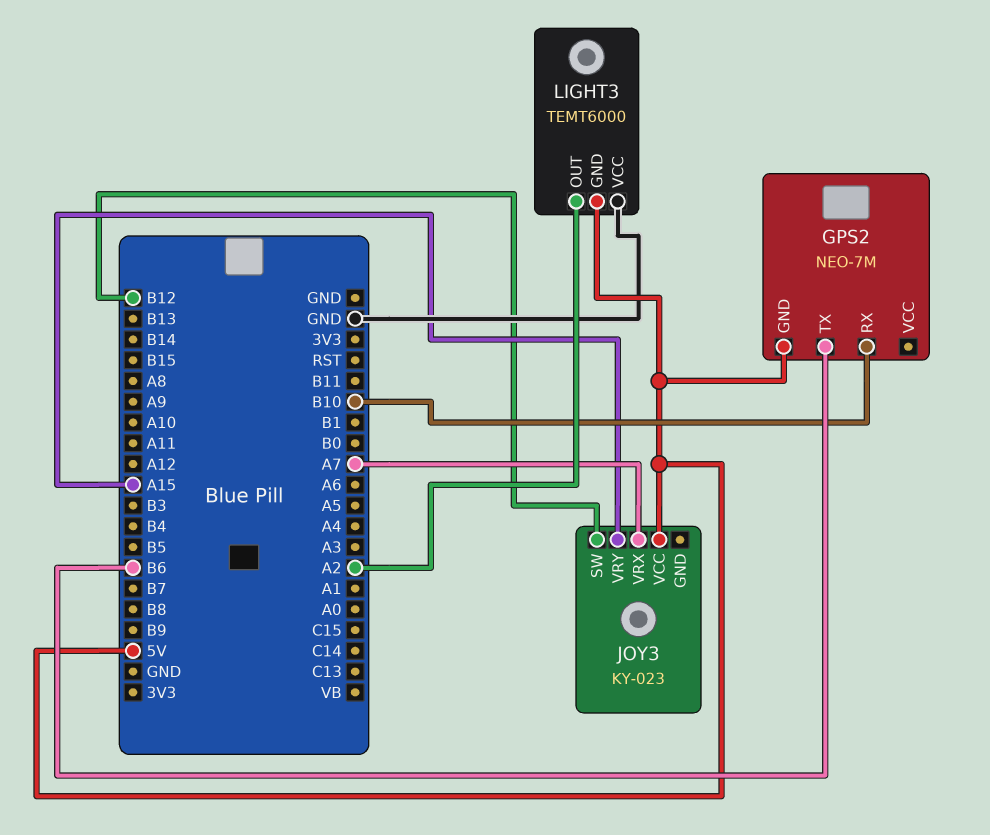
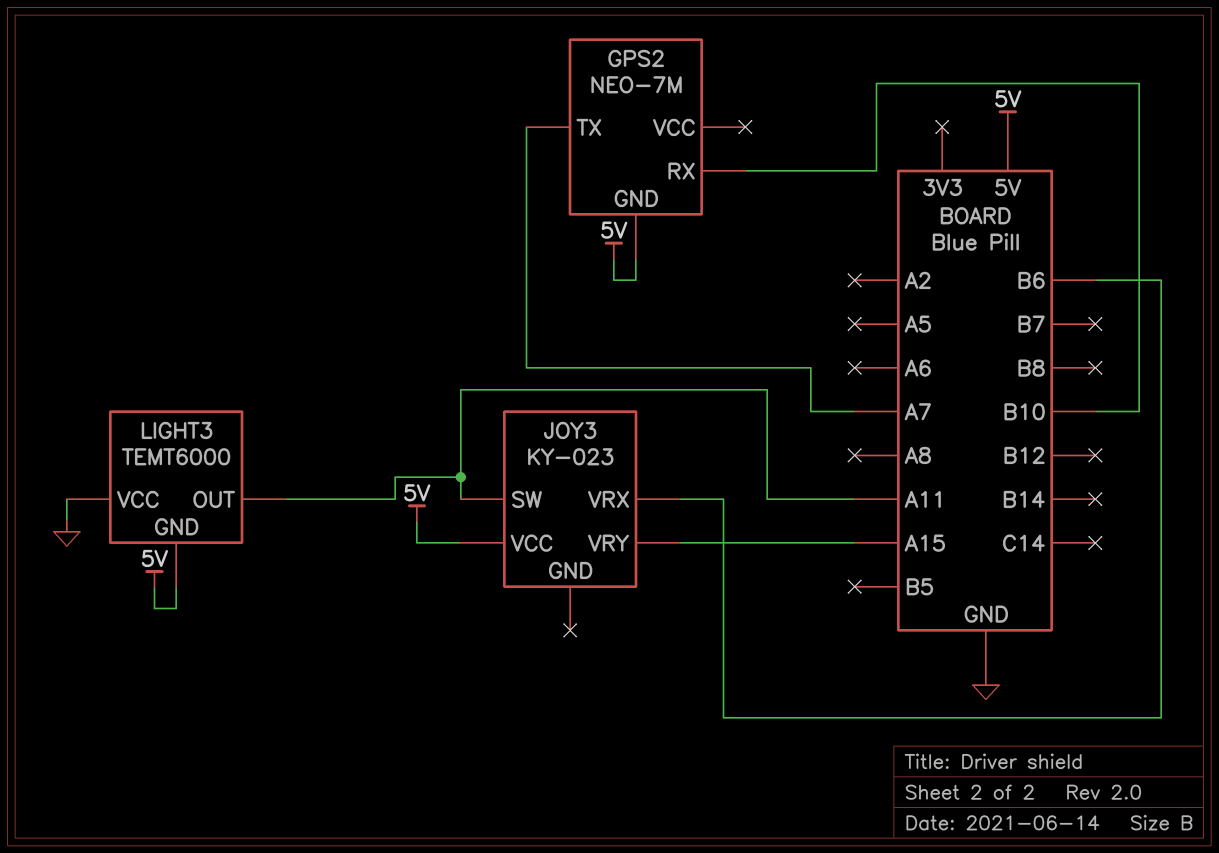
GPS2 pin TX: B6 -> A7
JOY3 pin SW: B12 -> A11
JOY3 pin VRX: A7 -> B6
LIGHT3 pin OUT: A2 -> A11

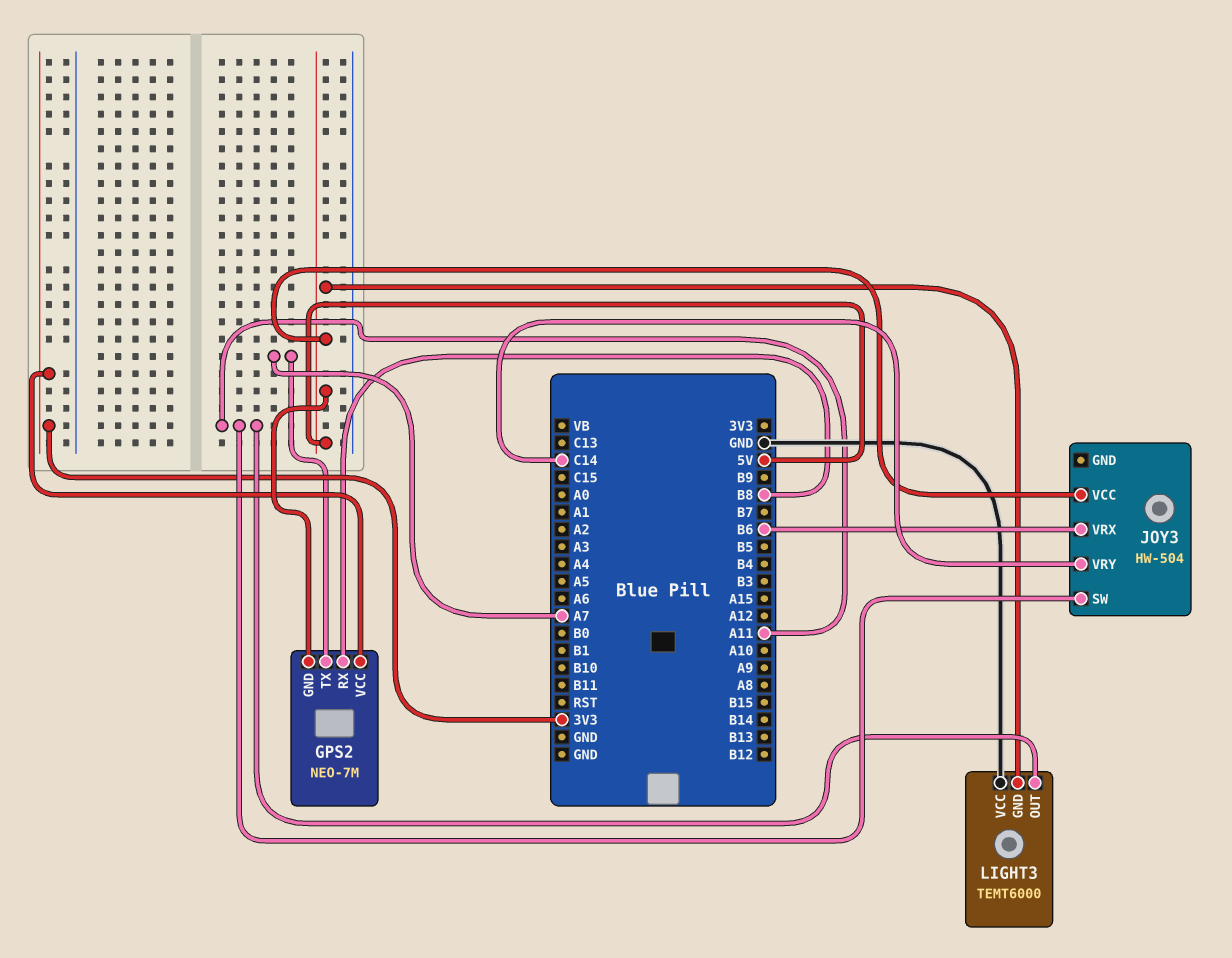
GPS2 pin RX: B10 -> B8
GPS2 pin VCC: none -> 3V3
JOY3: KY-023 -> HW-504
JOY3 pin VRY: A15 -> C14

